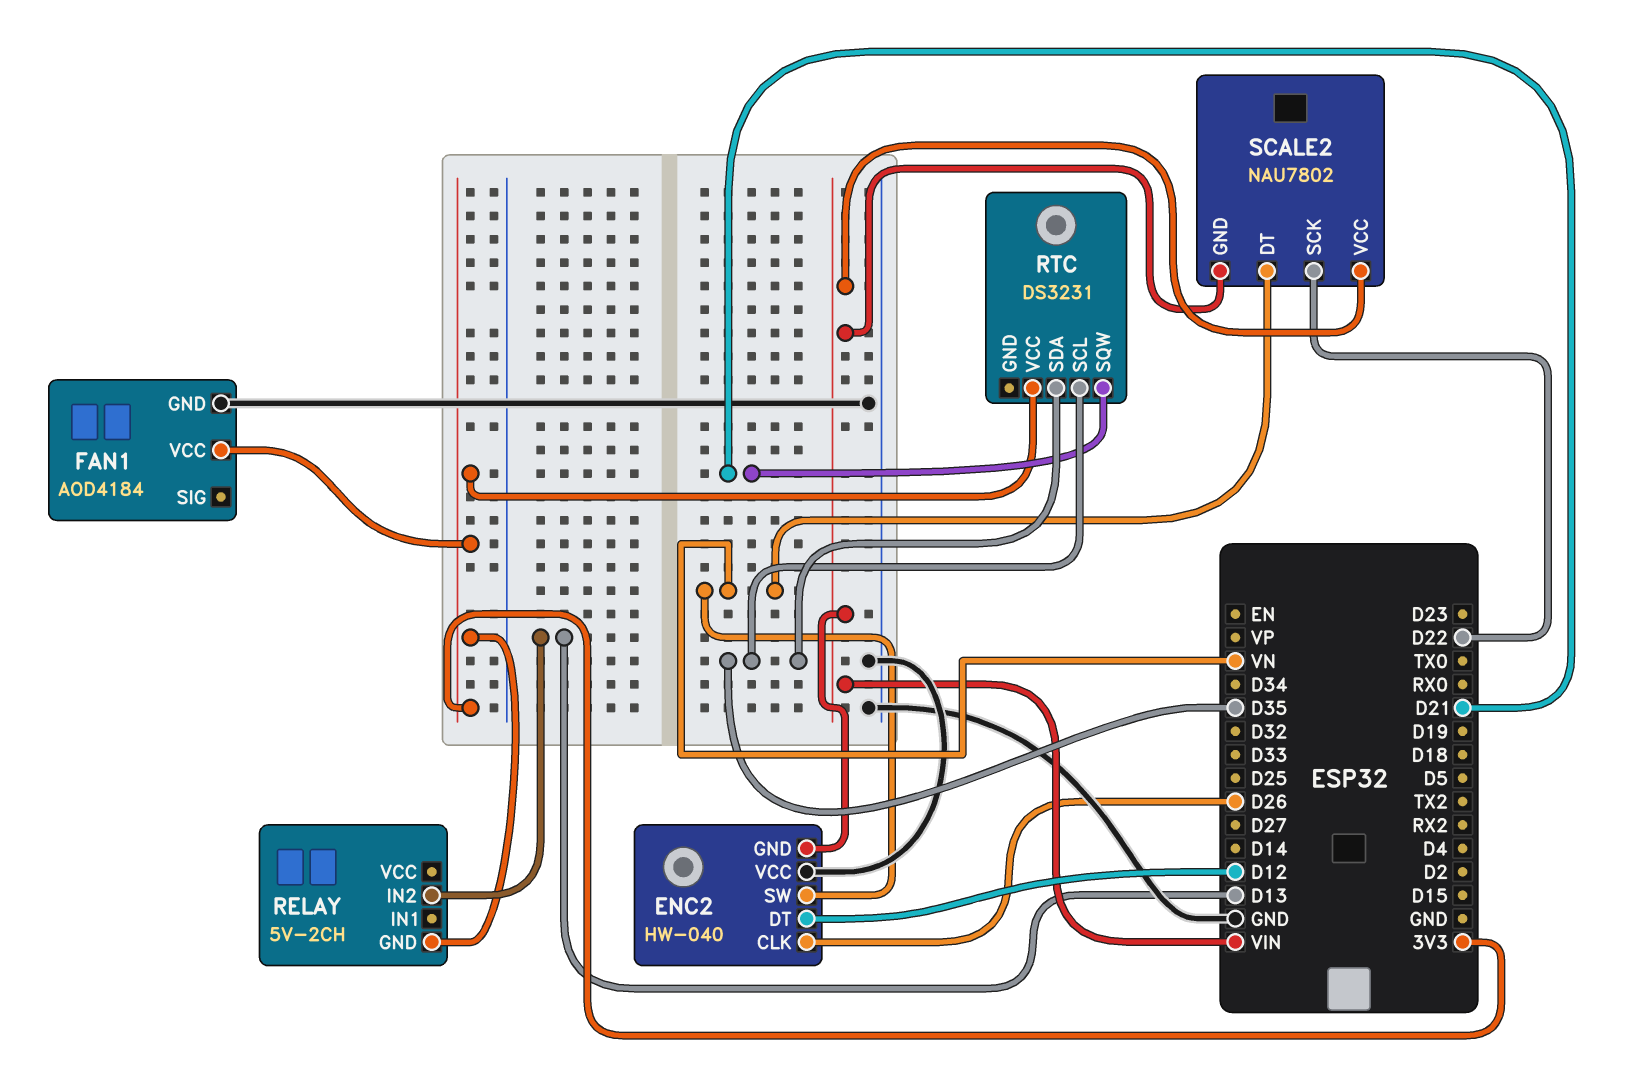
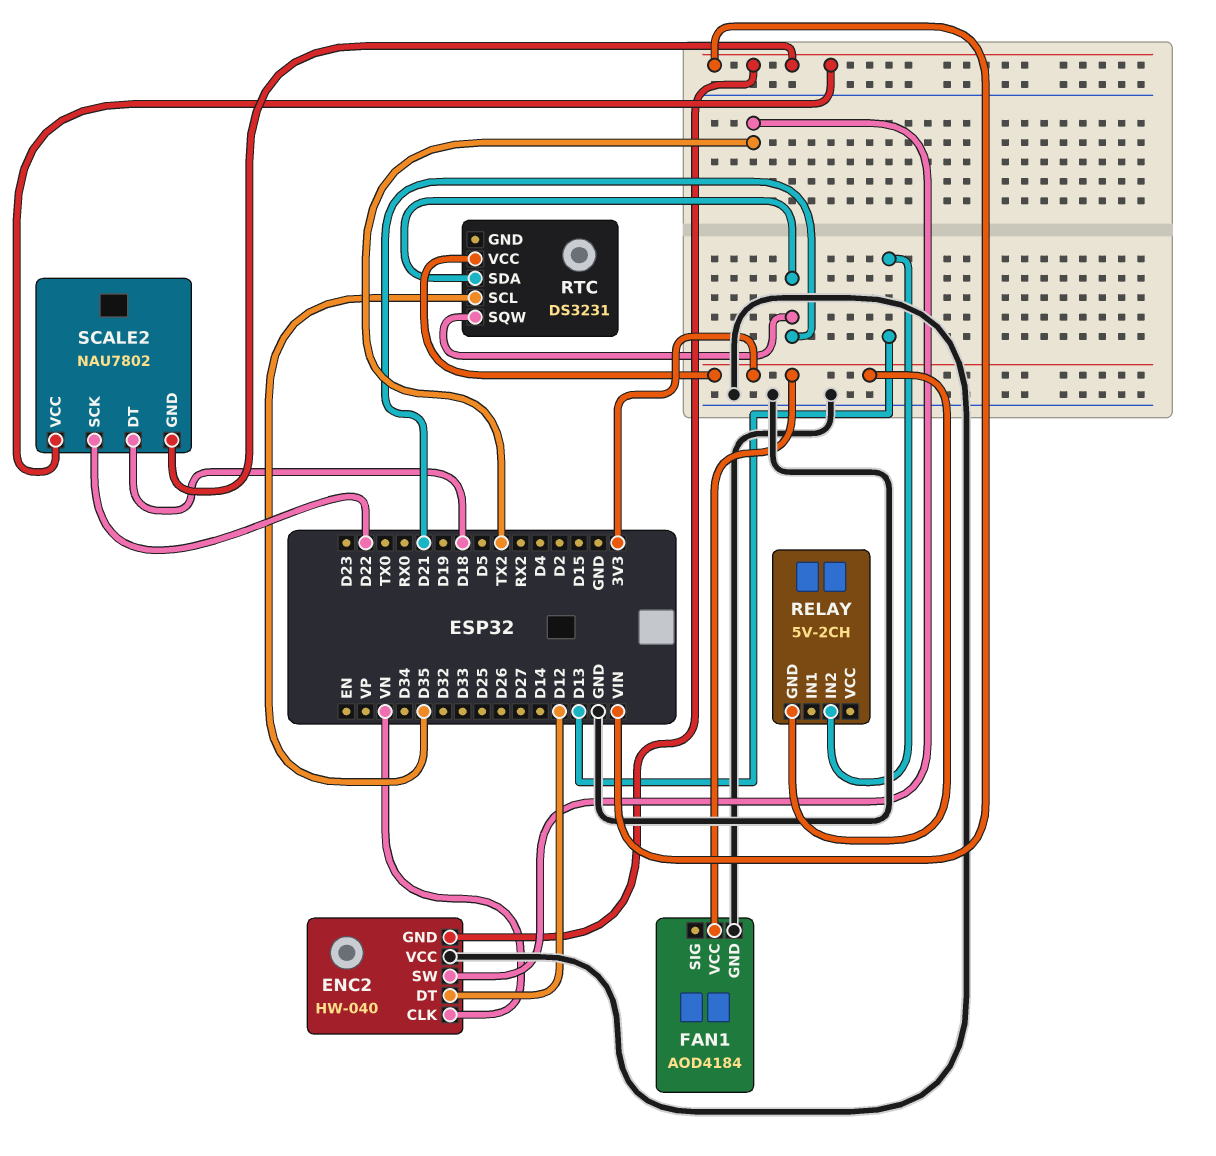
ENC2 pin CLK: D26 -> VN
ENC2 pin SW: VN -> TX2
RTC pin SDA: D35 -> D21
SCALE2 pin DT: VN -> D18

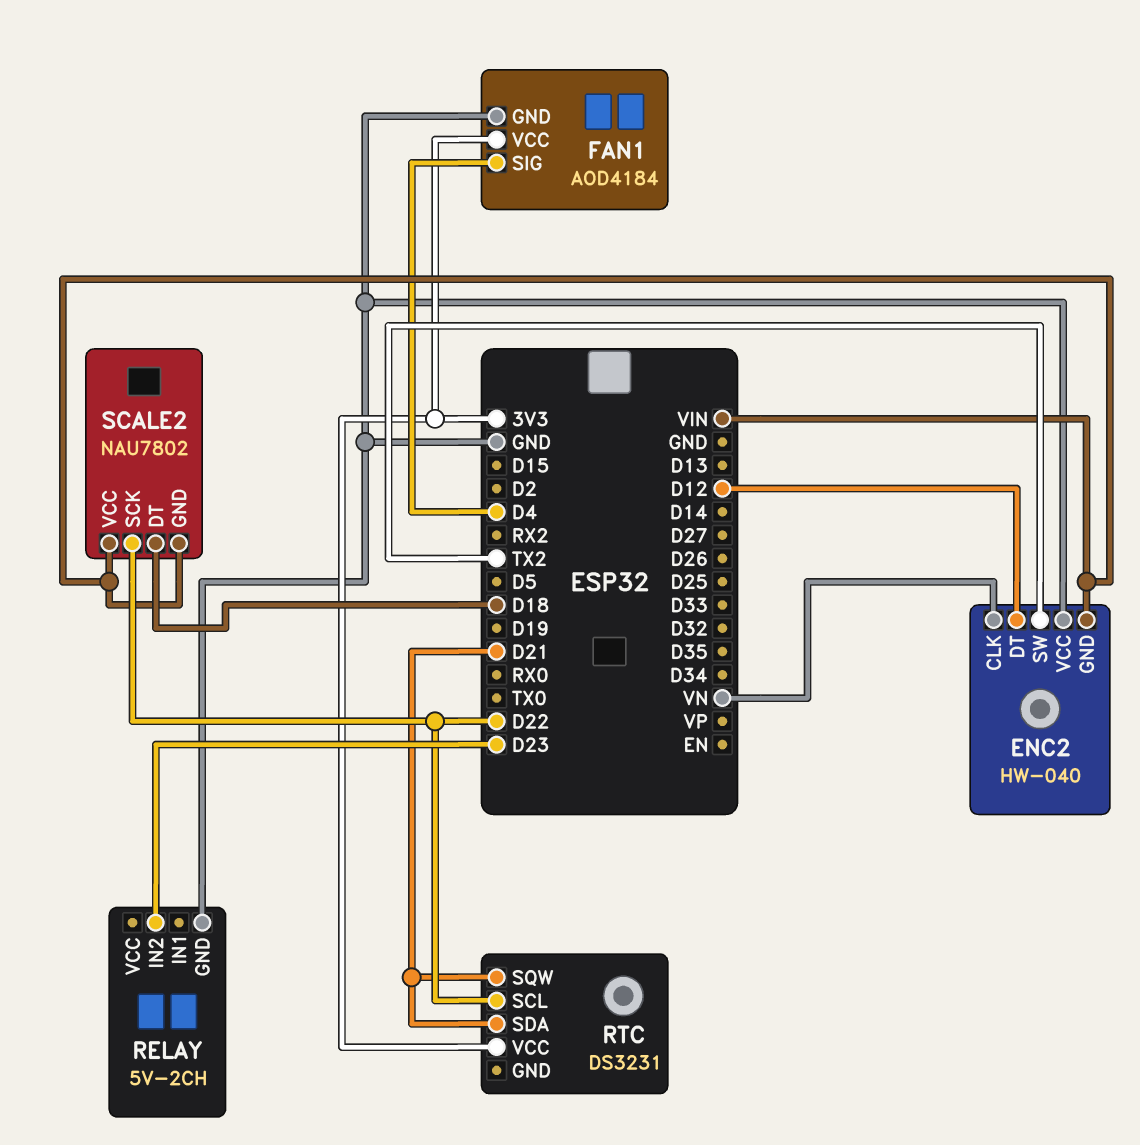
FAN1 pin SIG: none -> D4
RELAY pin GND: 3V3 -> GND
RELAY pin IN2: D13 -> D23
RTC pin SCL: D35 -> D22

